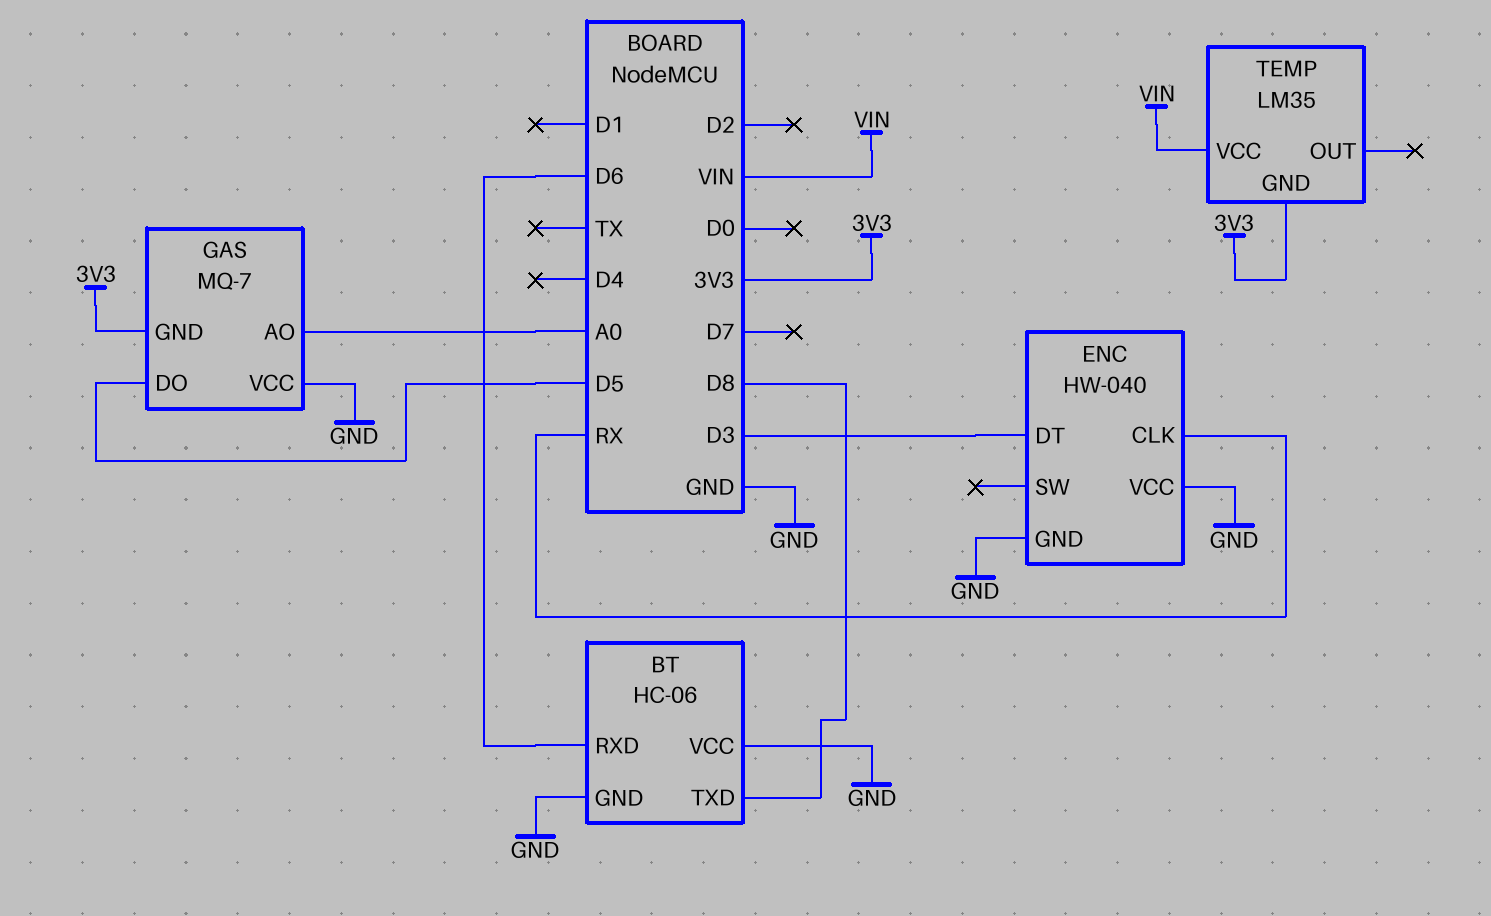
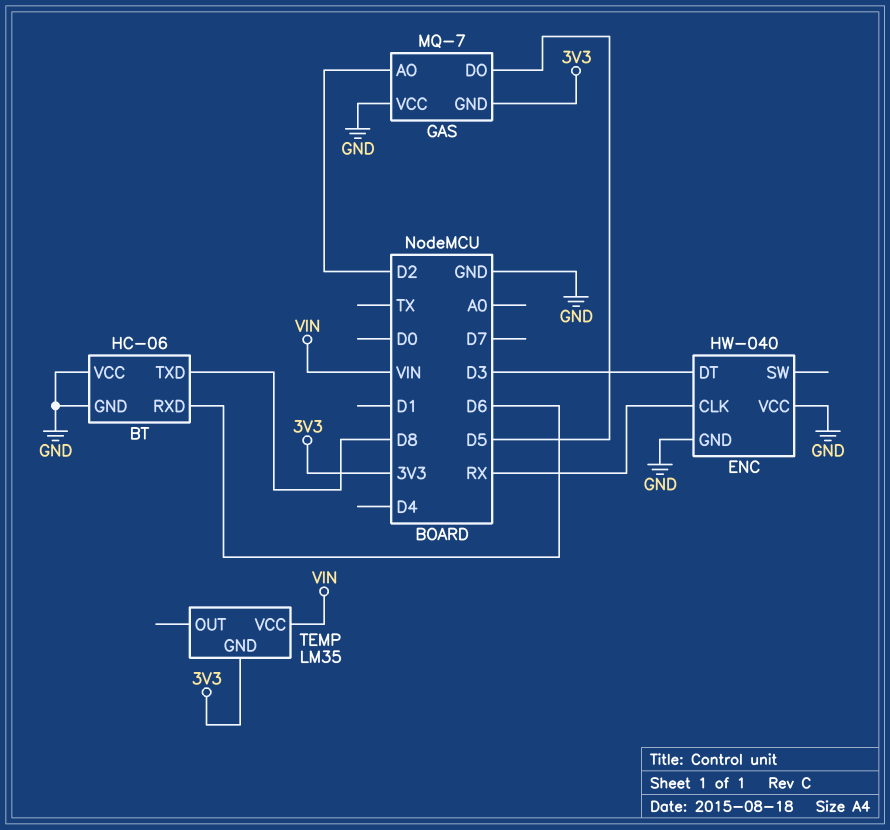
GAS pin AO: A0 -> D2

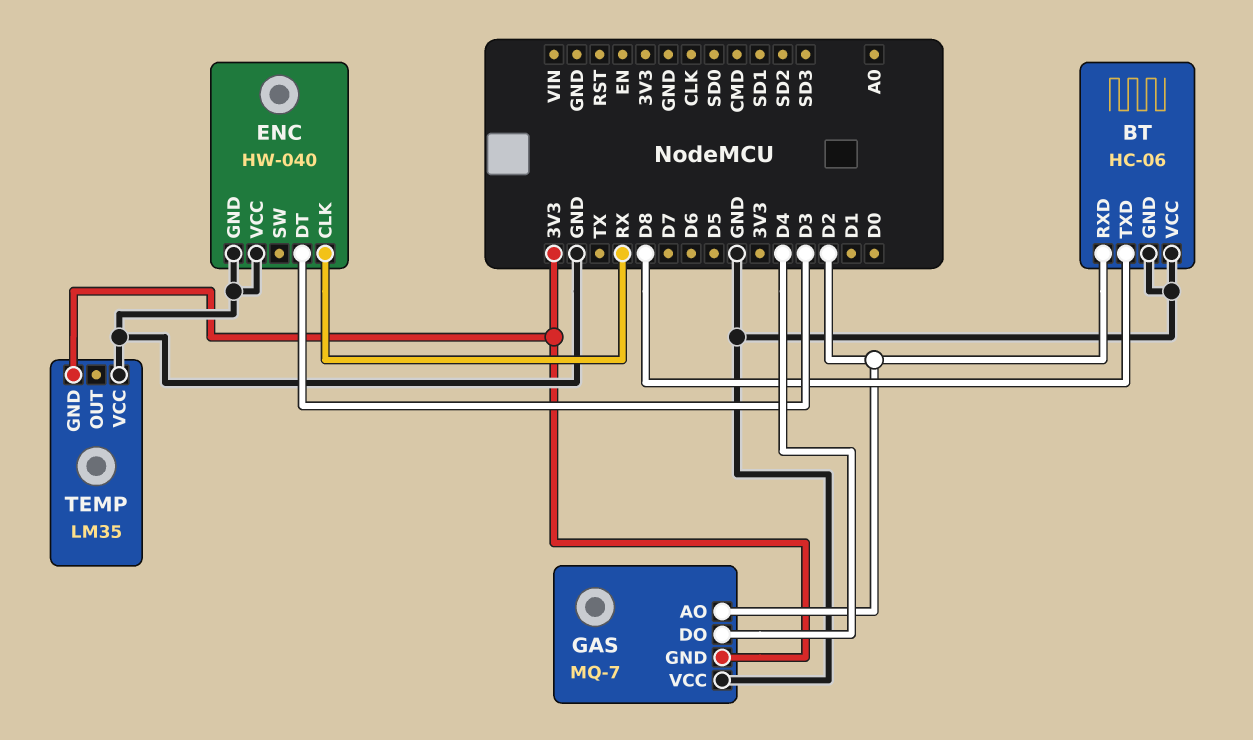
BT pin RXD: D6 -> D2
GAS pin DO: D5 -> D4
TEMP pin VCC: VIN -> GND

